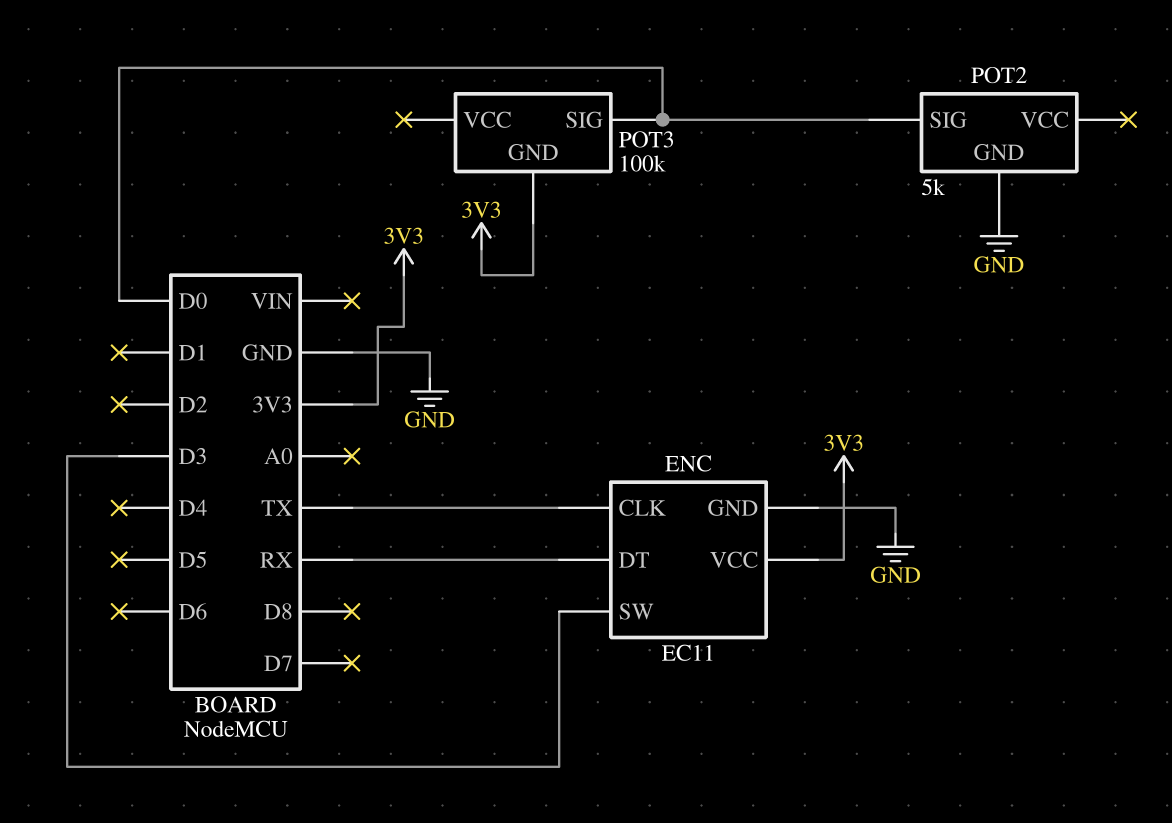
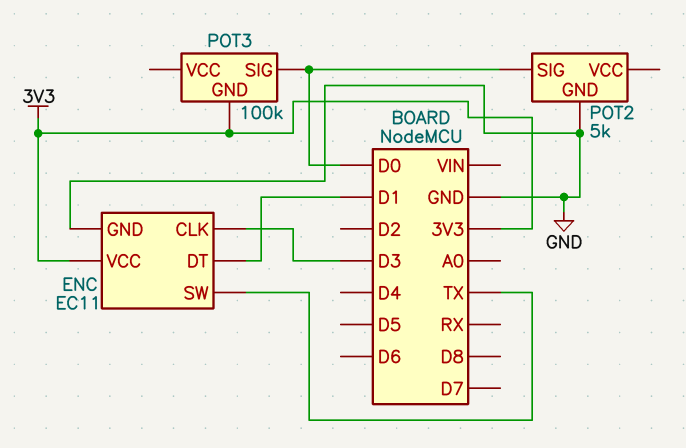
ENC pin CLK: TX -> D3
ENC pin DT: RX -> D1
ENC pin SW: D3 -> TX

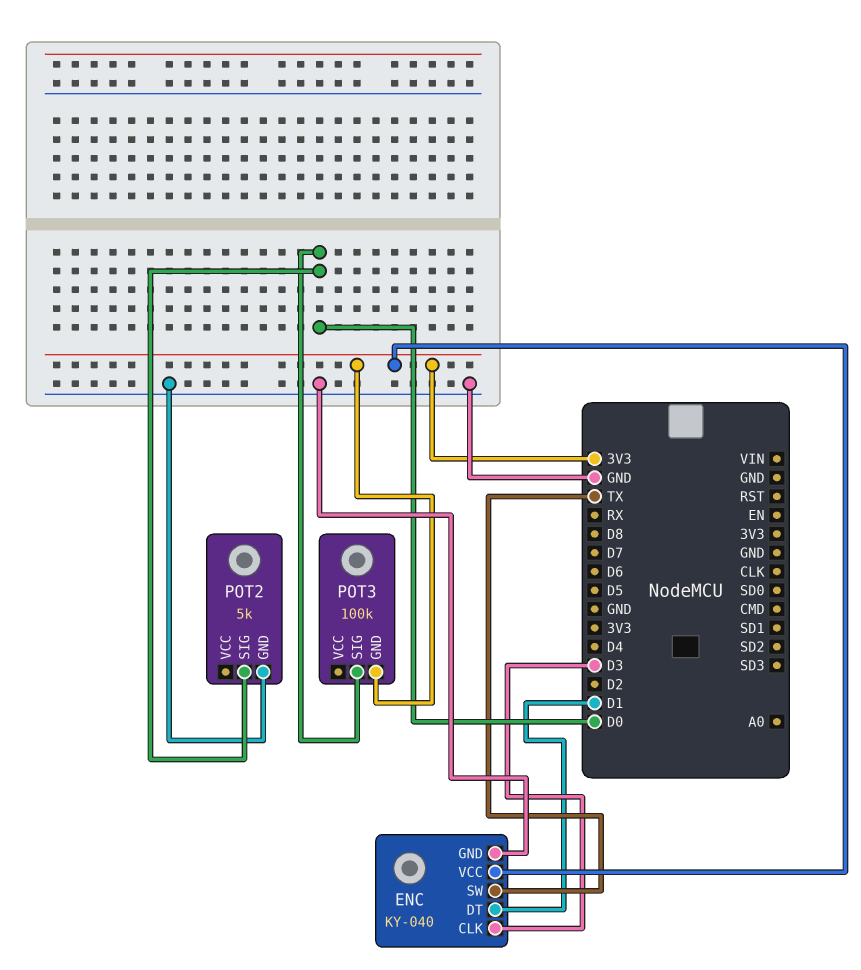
ENC: EC11 -> KY-040

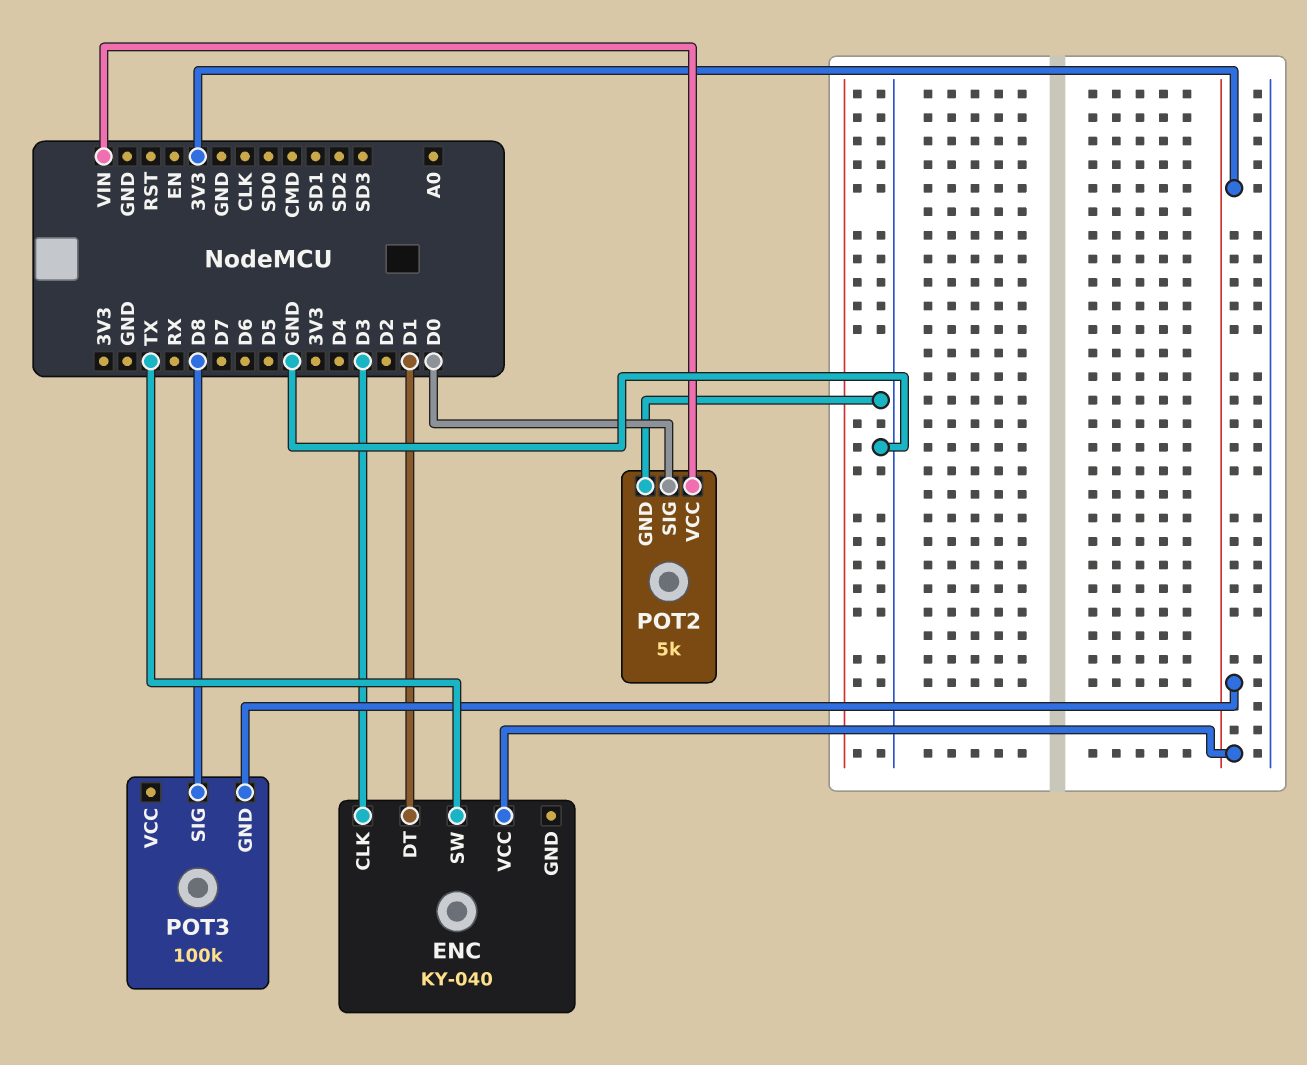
ENC pin GND: GND -> none
POT2 pin VCC: none -> VIN
POT3 pin SIG: D0 -> D8

